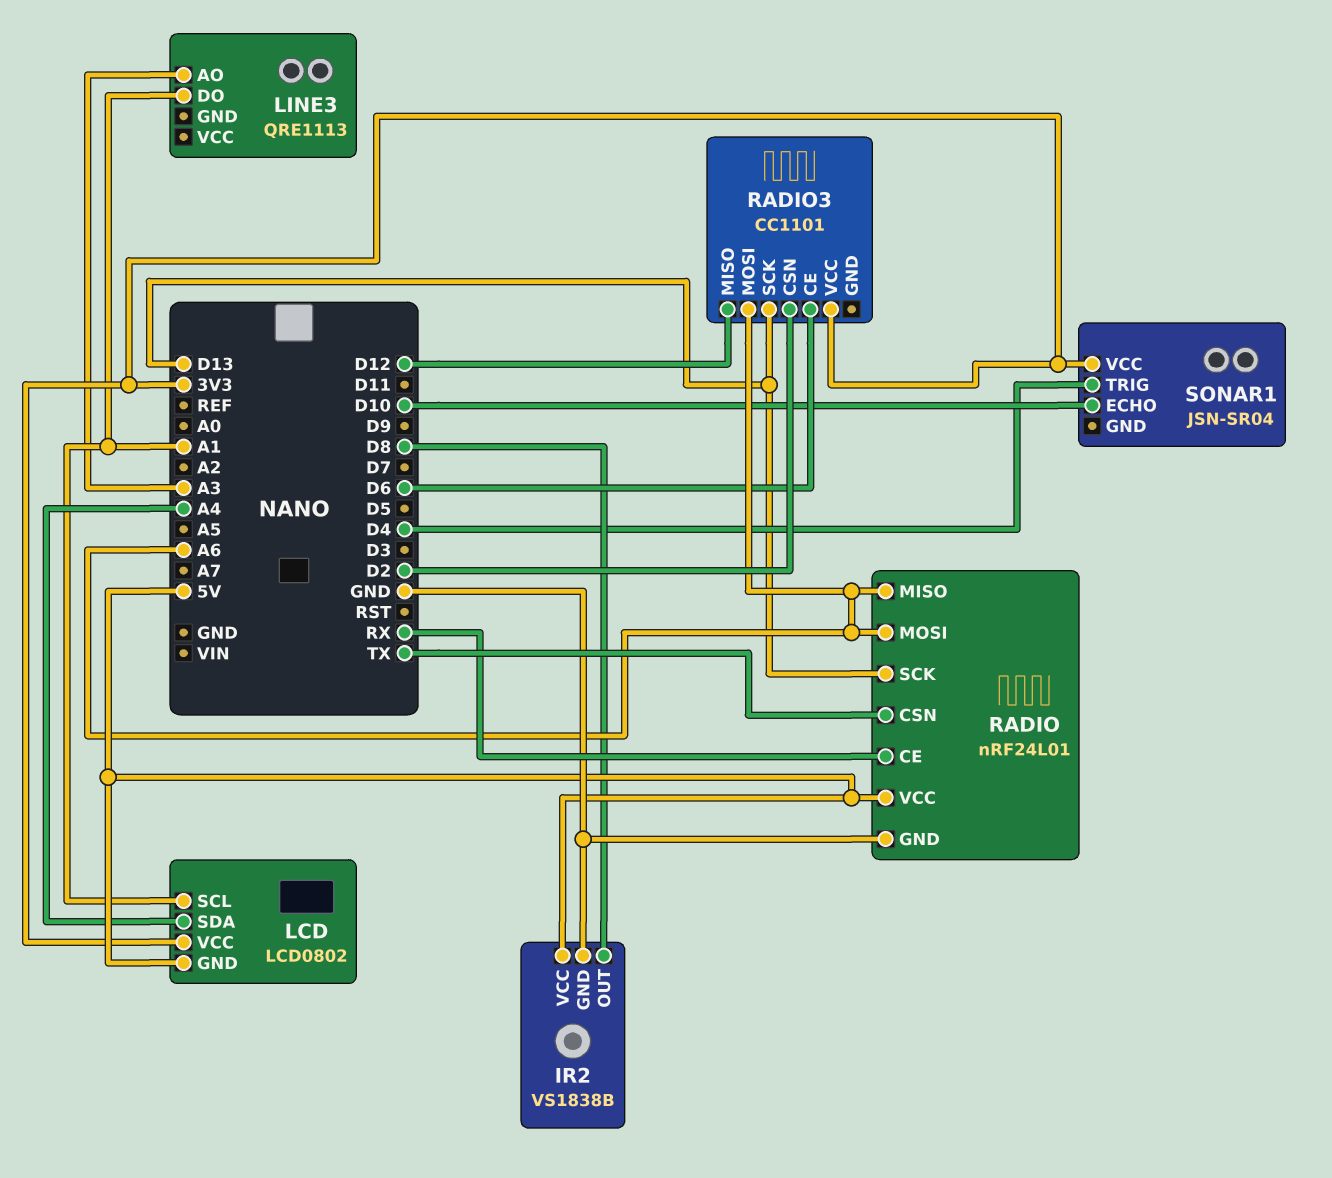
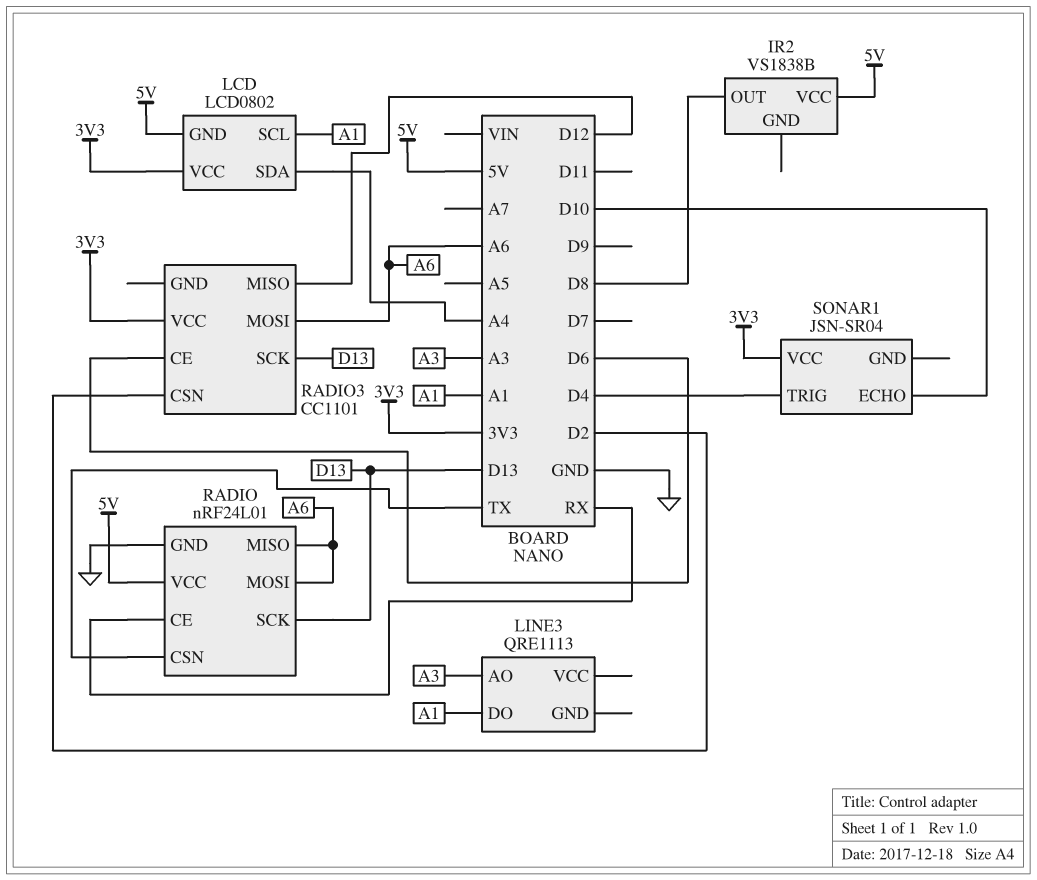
IR2 pin GND: GND -> none

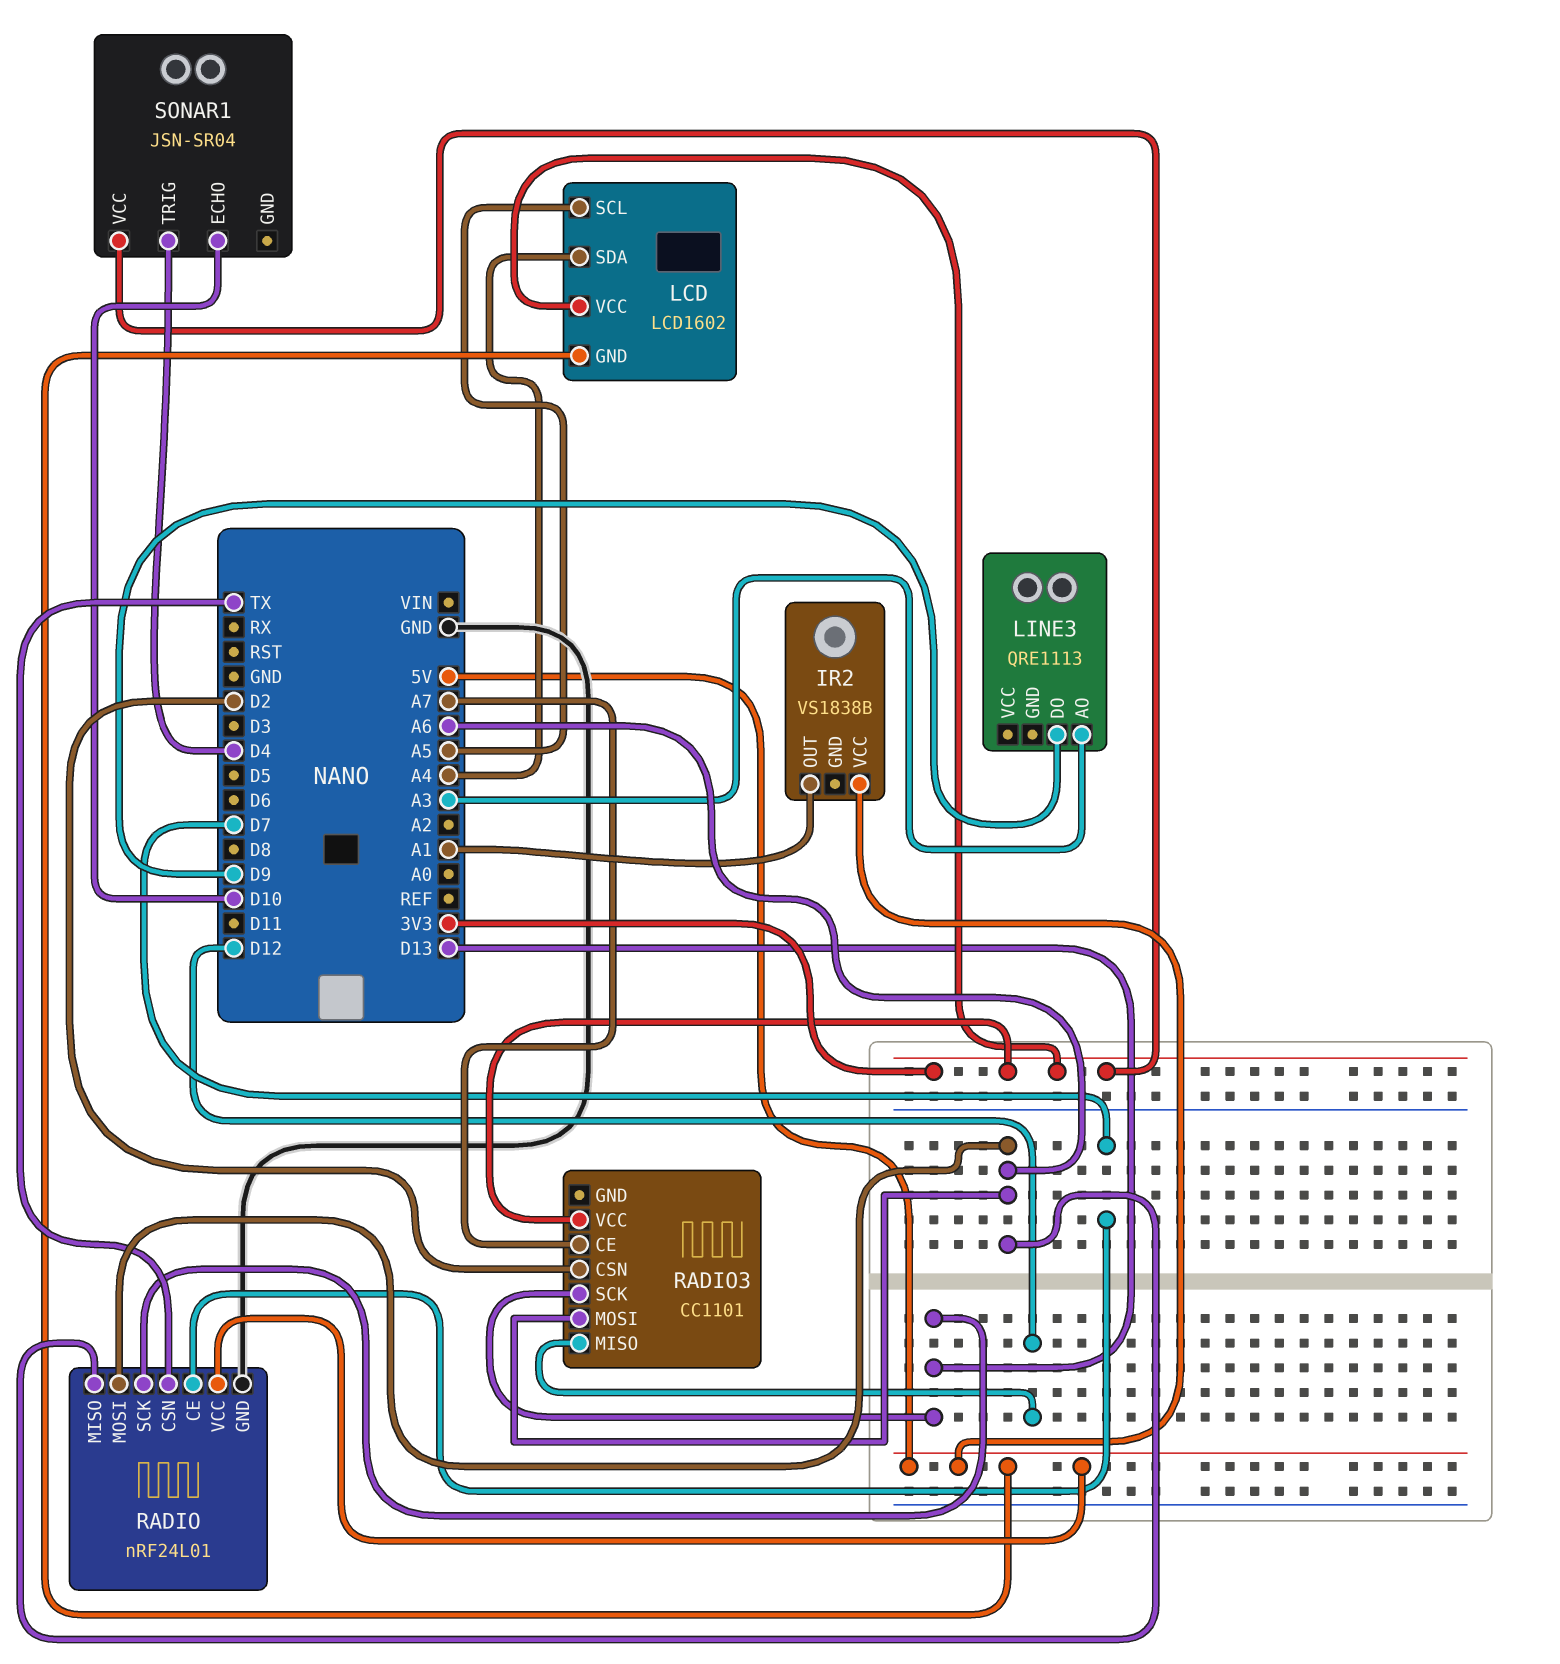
IR2 pin OUT: D8 -> A1
LCD: LCD0802 -> LCD1602
LCD pin SCL: A1 -> A5
LINE3 pin DO: A1 -> D9
RADIO pin CE: RX -> D7
RADIO3 pin CE: D6 -> A7

